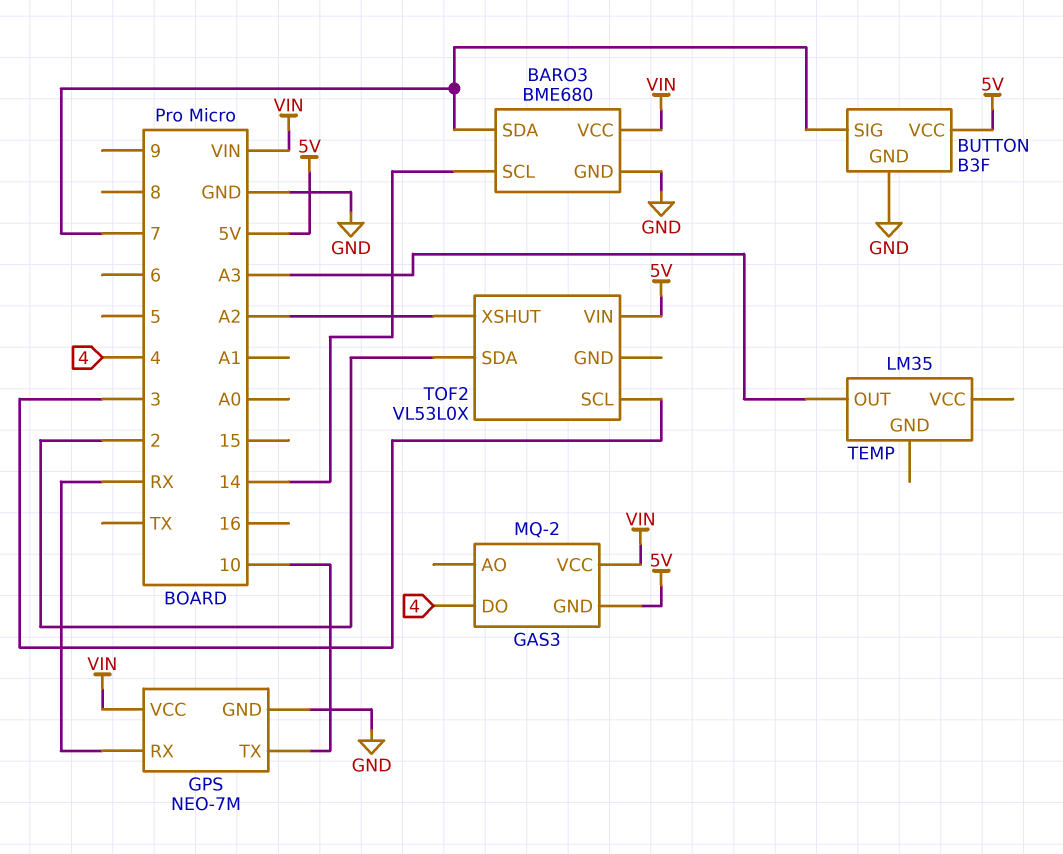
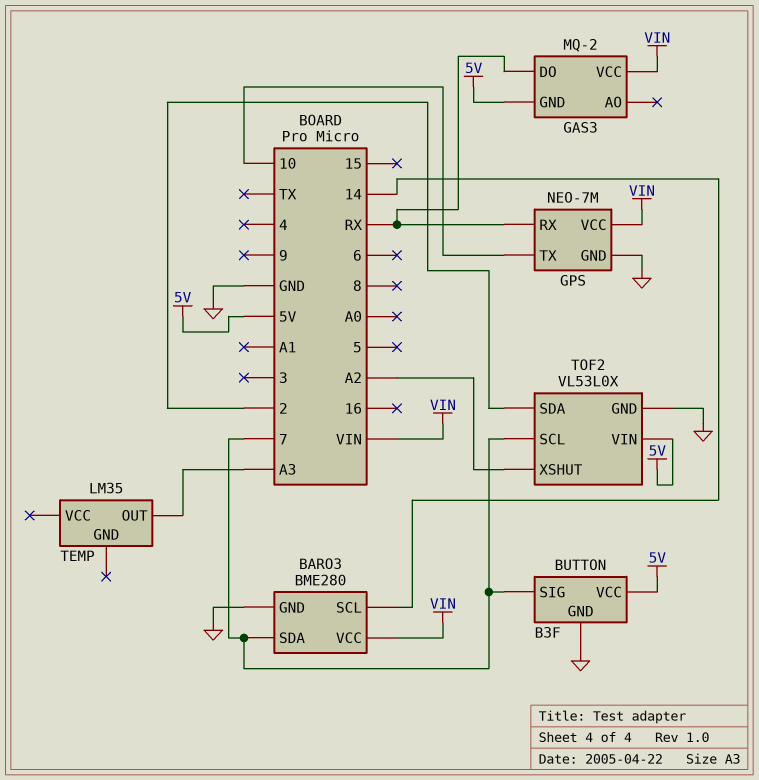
BARO3: BME680 -> BME280
GAS3 pin DO: 4 -> RX
TOF2 pin GND: none -> GND
TOF2 pin SCL: 3 -> 7

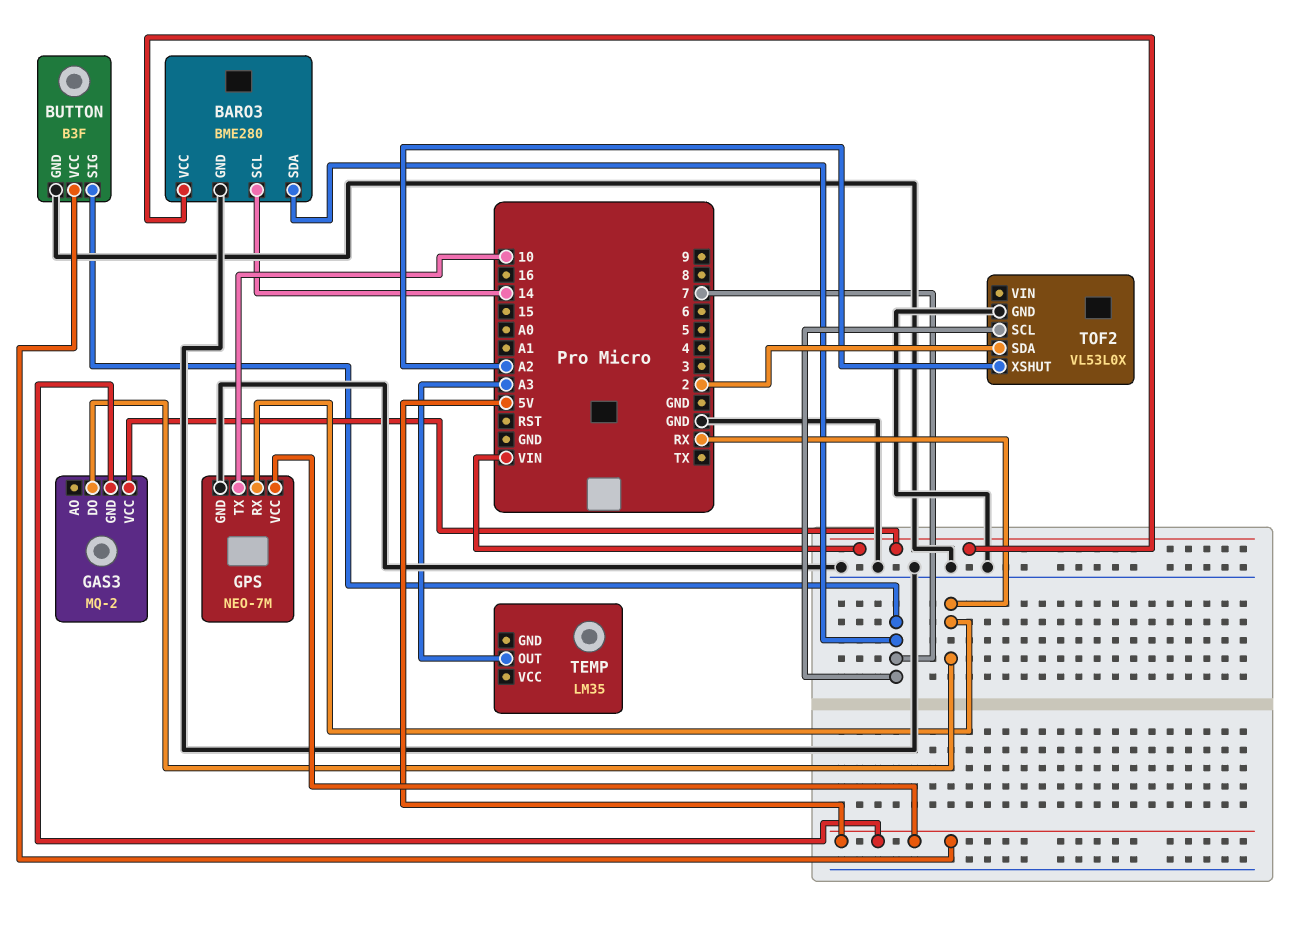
GPS pin VCC: VIN -> 5V
TOF2 pin VIN: 5V -> none

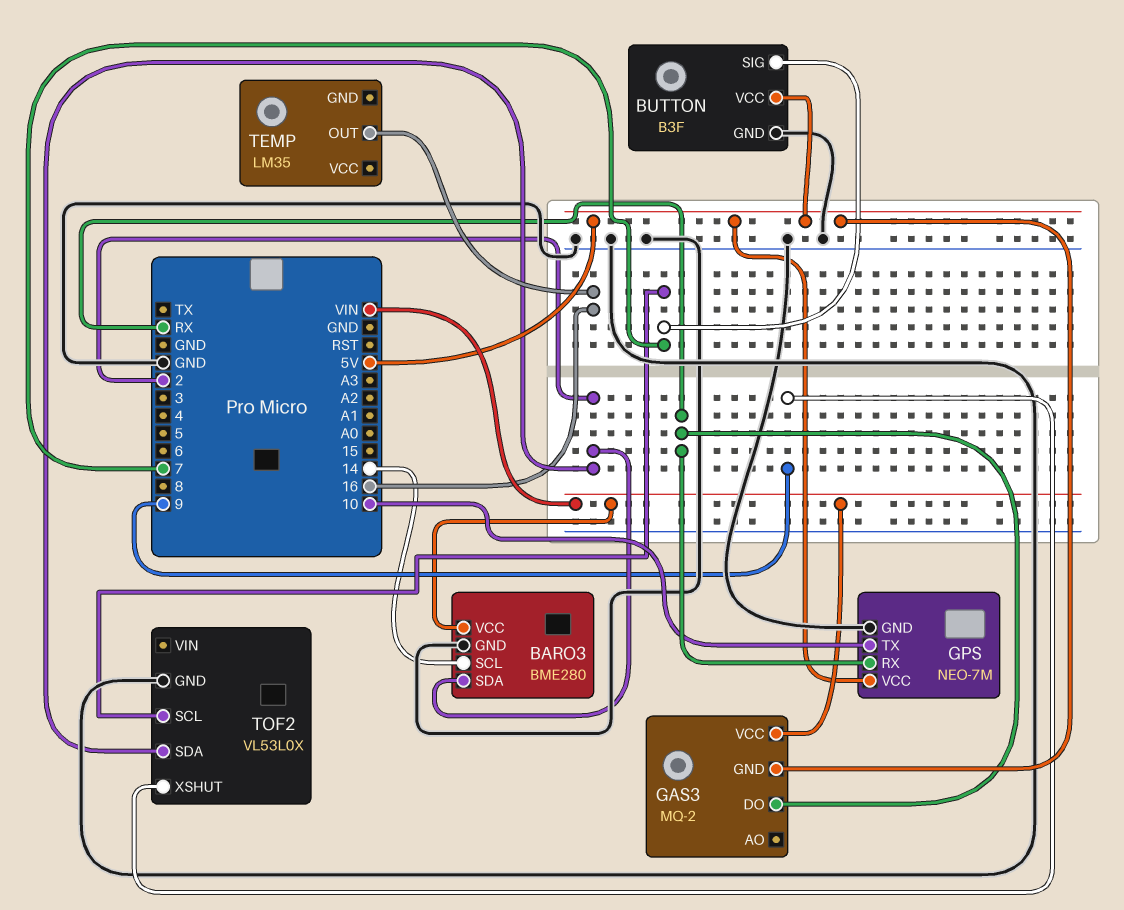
BARO3 pin SDA: 7 -> 2
TEMP pin OUT: A3 -> 16
TOF2 pin XSHUT: A2 -> 9

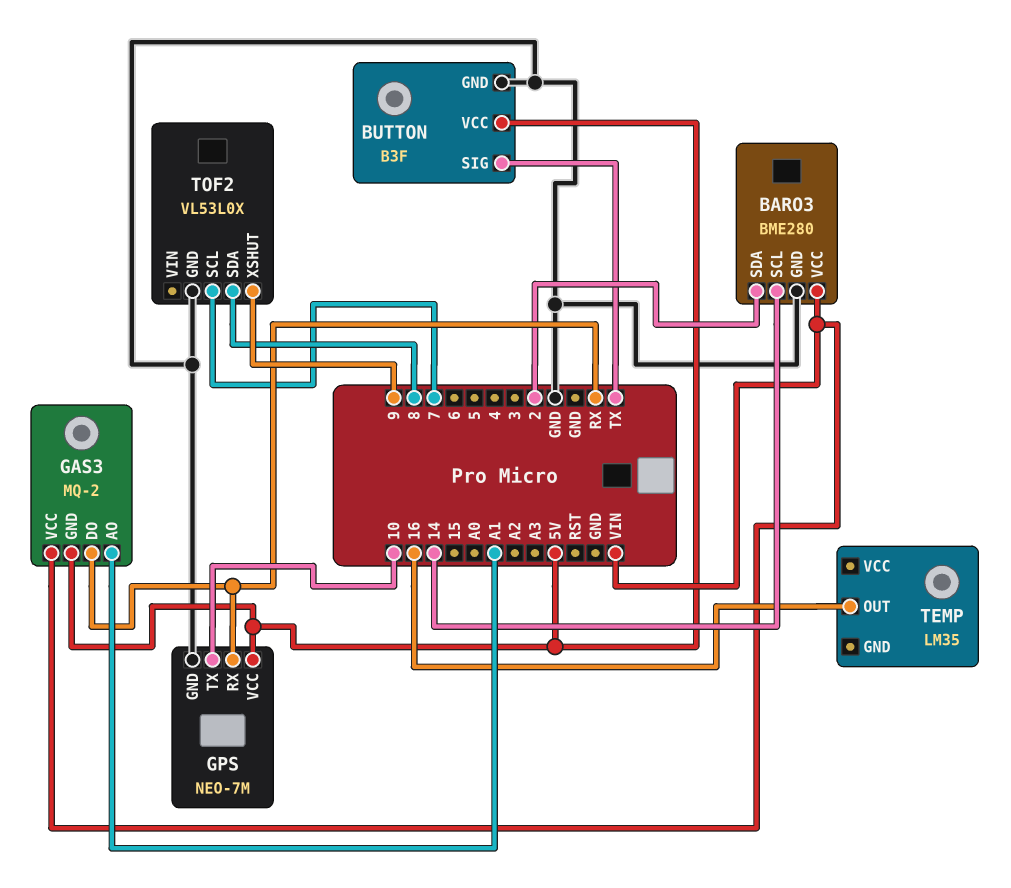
BUTTON pin SIG: 7 -> TX
GAS3 pin AO: none -> A1
TOF2 pin SDA: 2 -> 8

